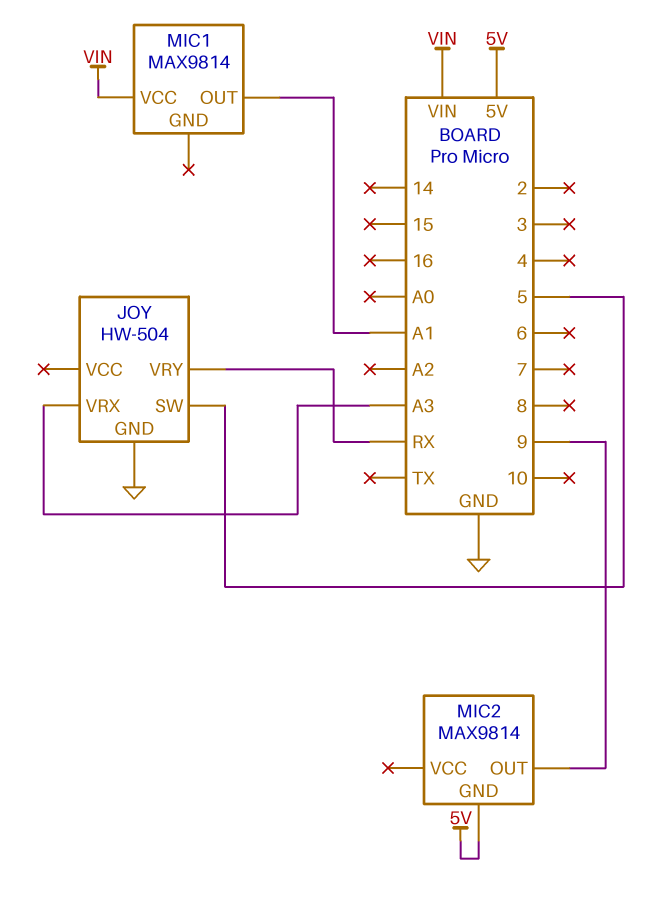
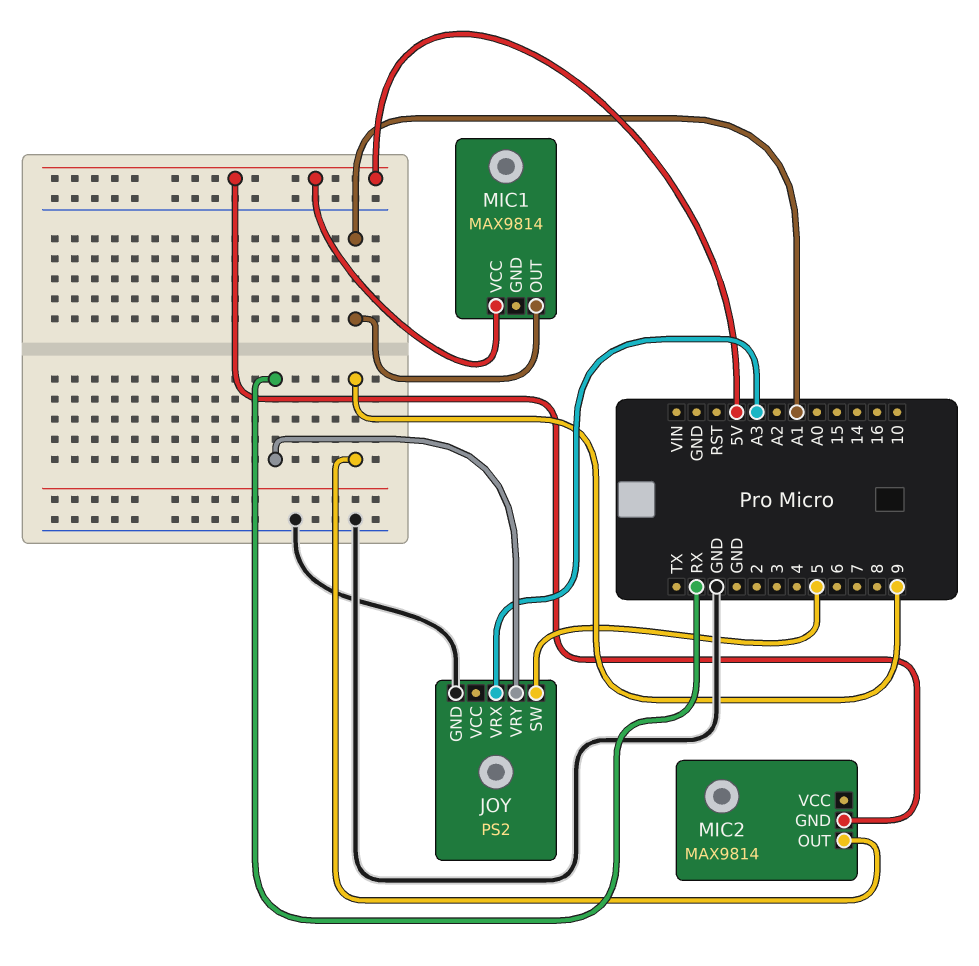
JOY: HW-504 -> PS2
MIC1 pin VCC: VIN -> 5V

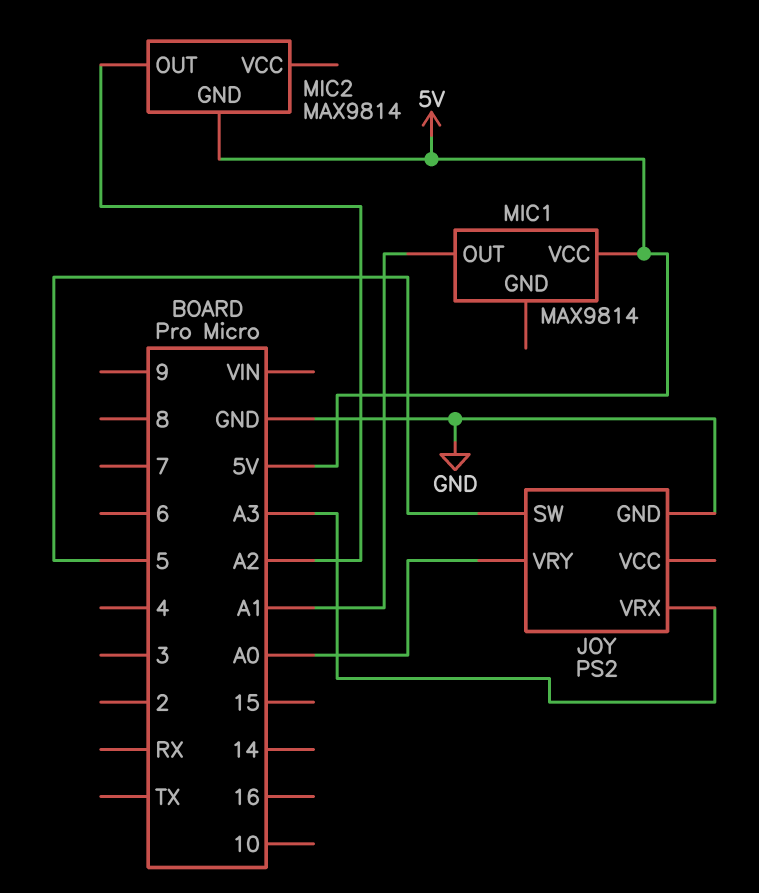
JOY pin VRY: RX -> A0
MIC2 pin OUT: 9 -> A2

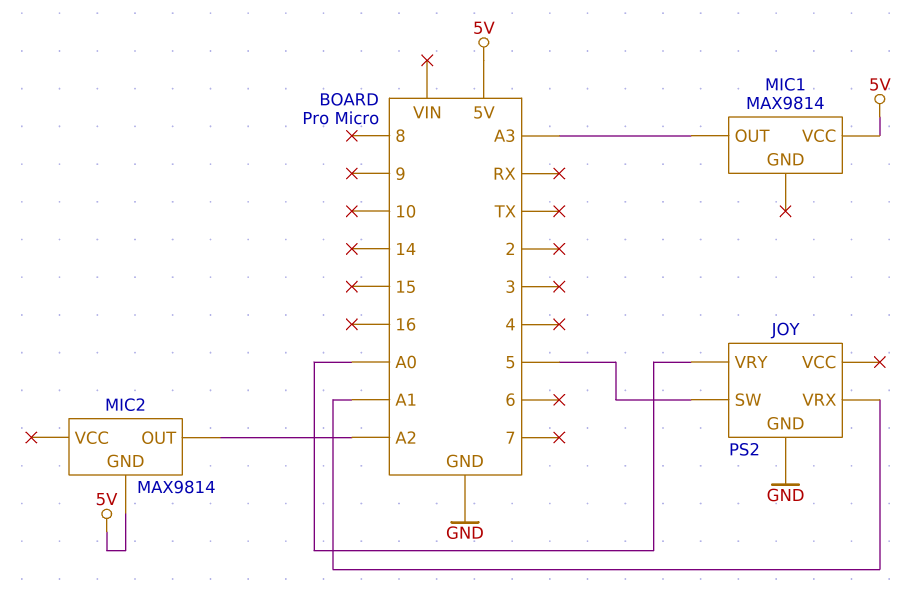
JOY pin VRX: A3 -> A1
MIC1 pin OUT: A1 -> A3

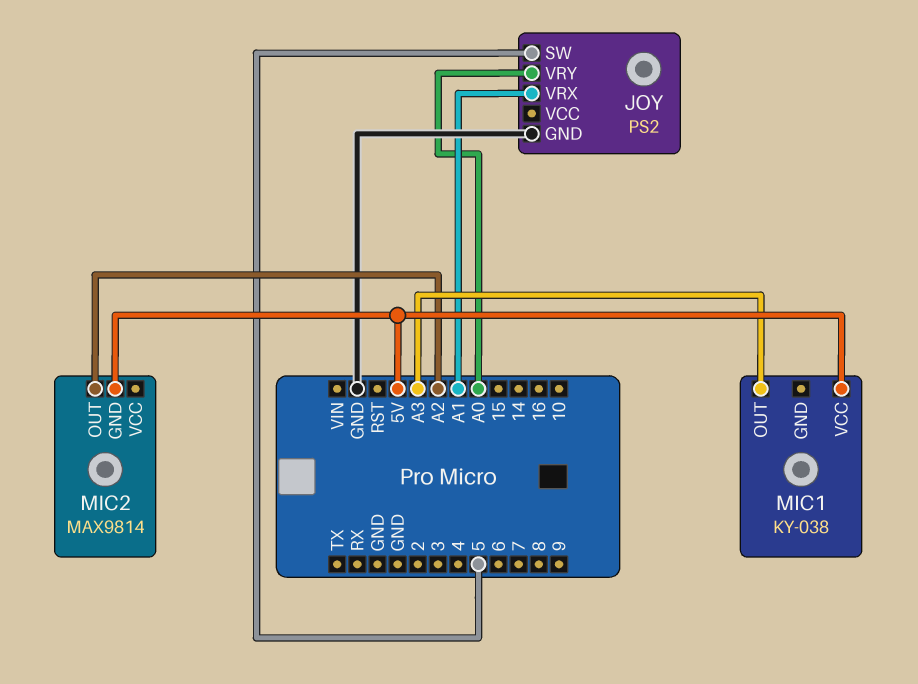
MIC1: MAX9814 -> KY-038

